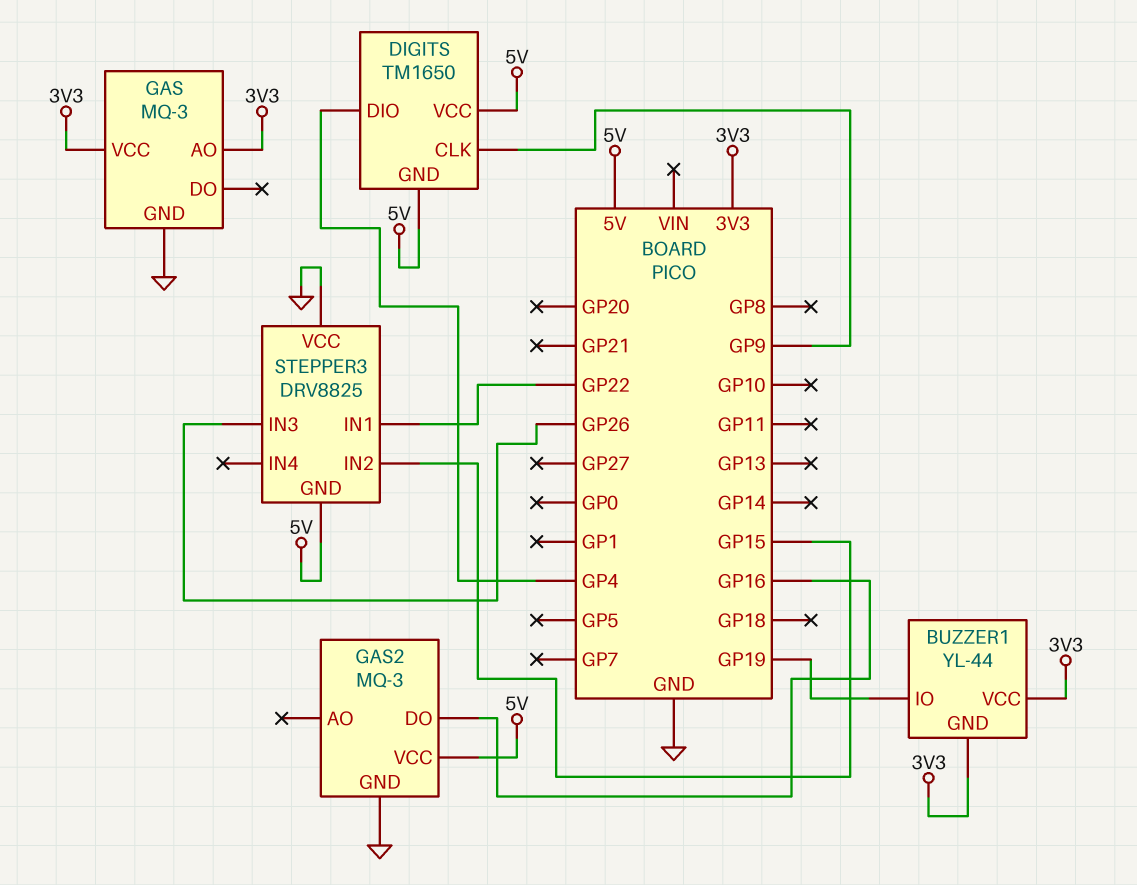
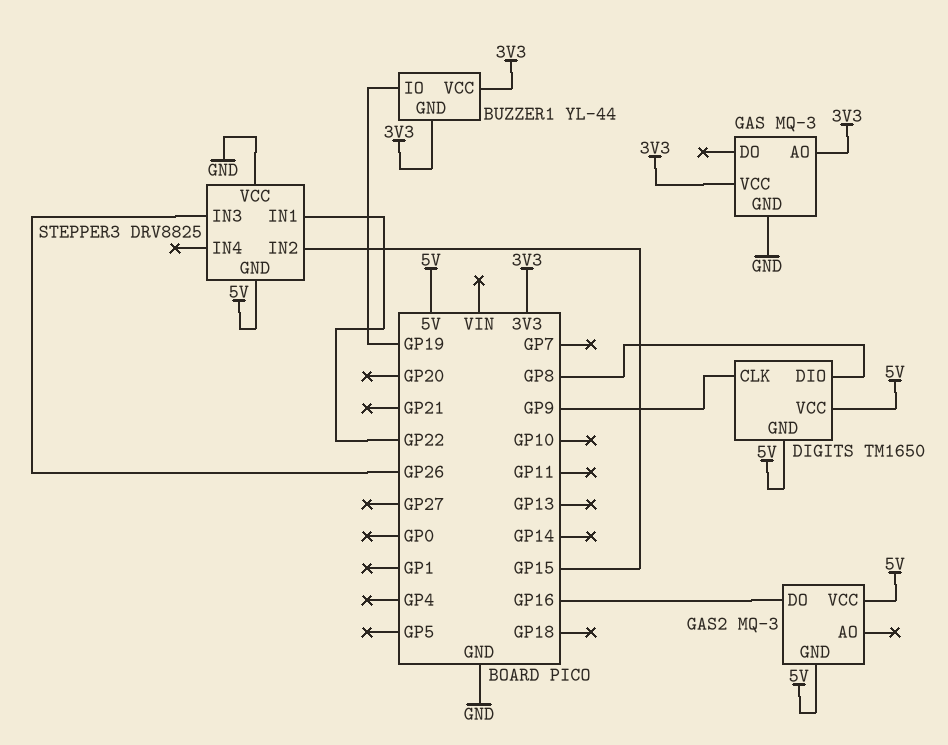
DIGITS pin DIO: GP4 -> GP8
GAS2 pin GND: GND -> 5V

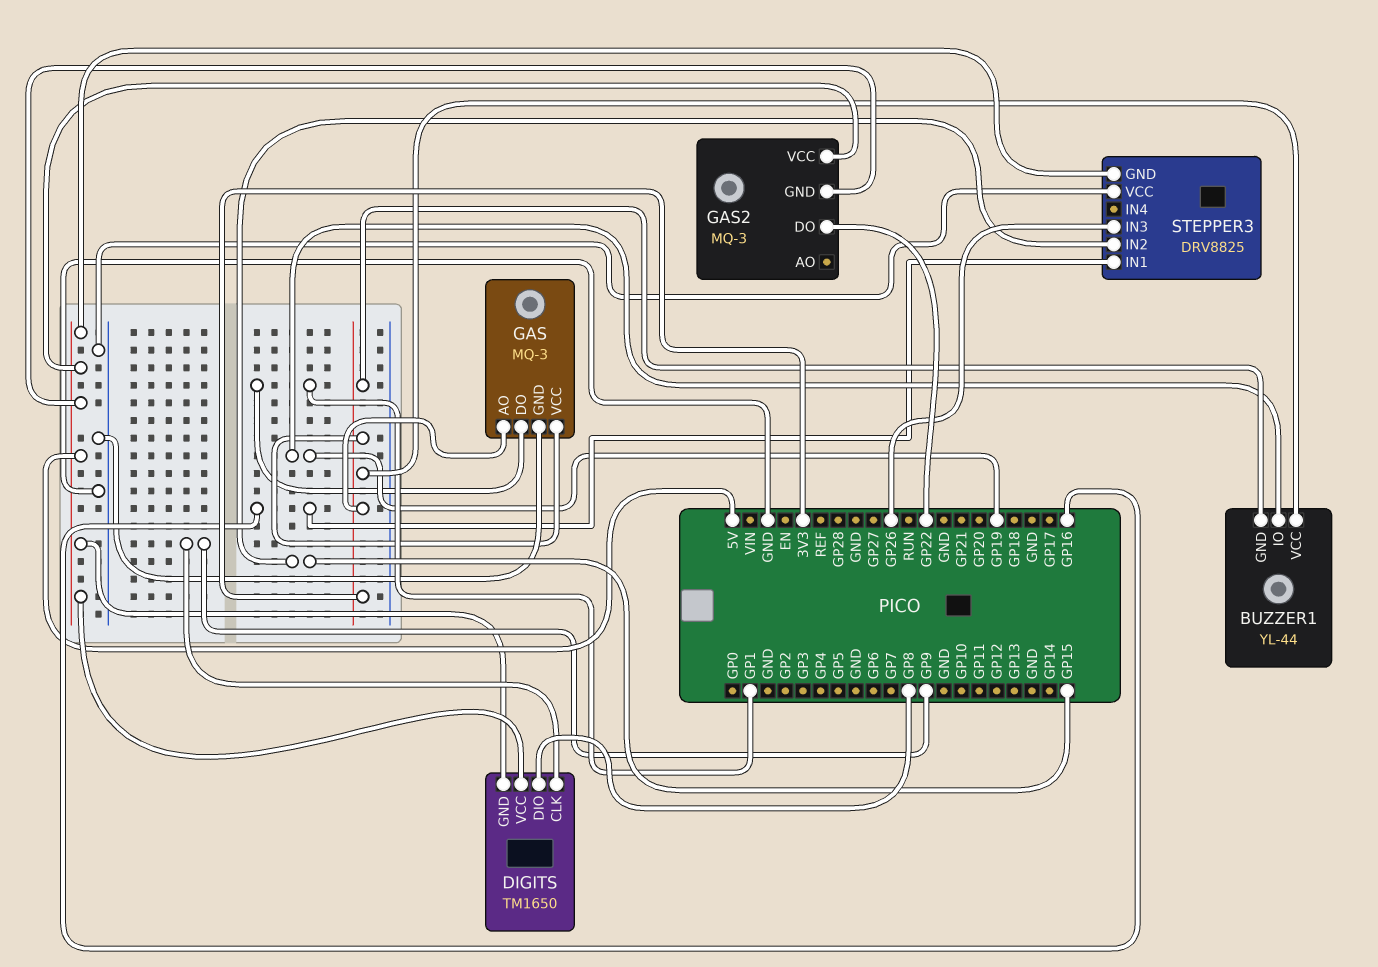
GAS pin DO: none -> GP1
GAS2 pin DO: GP16 -> GP22
STEPPER3 pin IN1: GP22 -> GP16

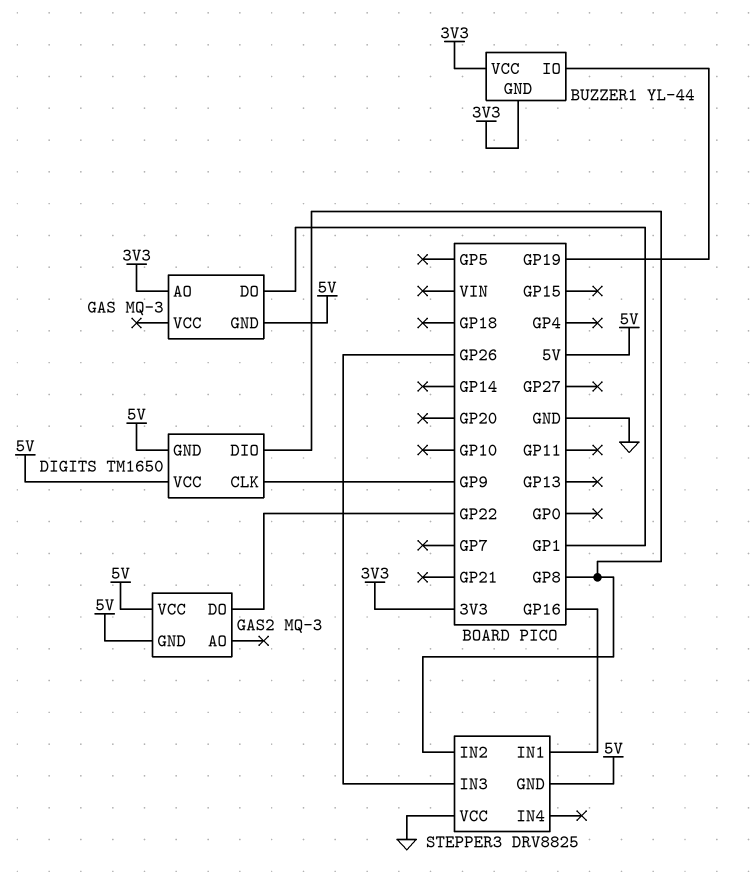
GAS pin GND: GND -> 5V
GAS pin VCC: 3V3 -> none
STEPPER3 pin IN2: GP15 -> GP8

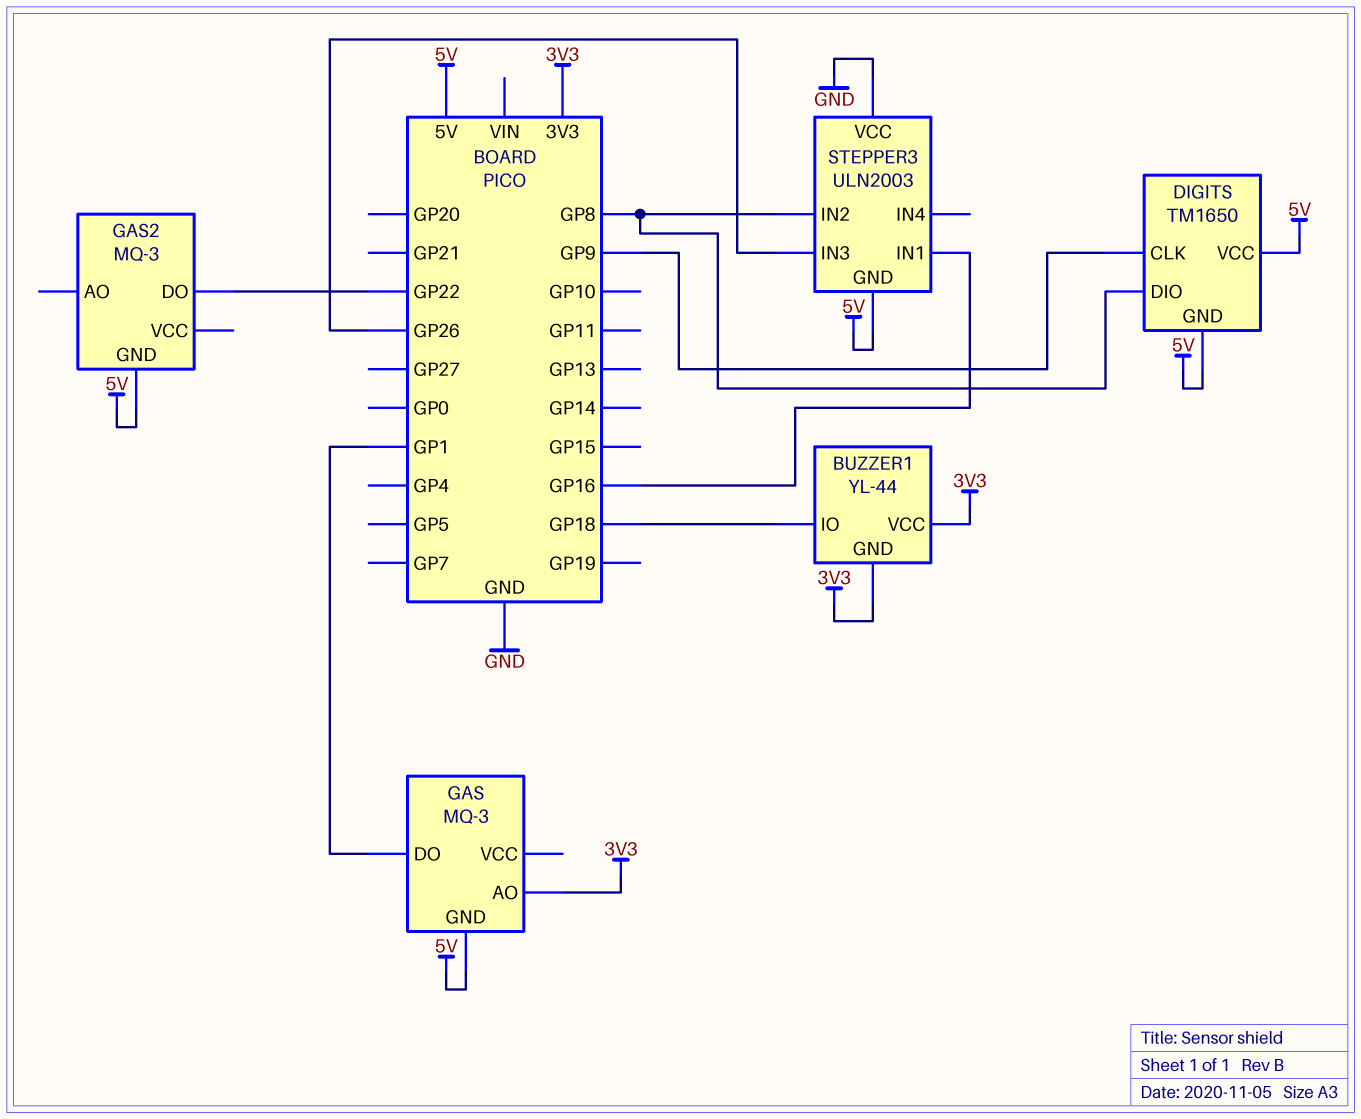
BUZZER1 pin IO: GP19 -> GP18
GAS2 pin VCC: 5V -> none
STEPPER3: DRV8825 -> ULN2003

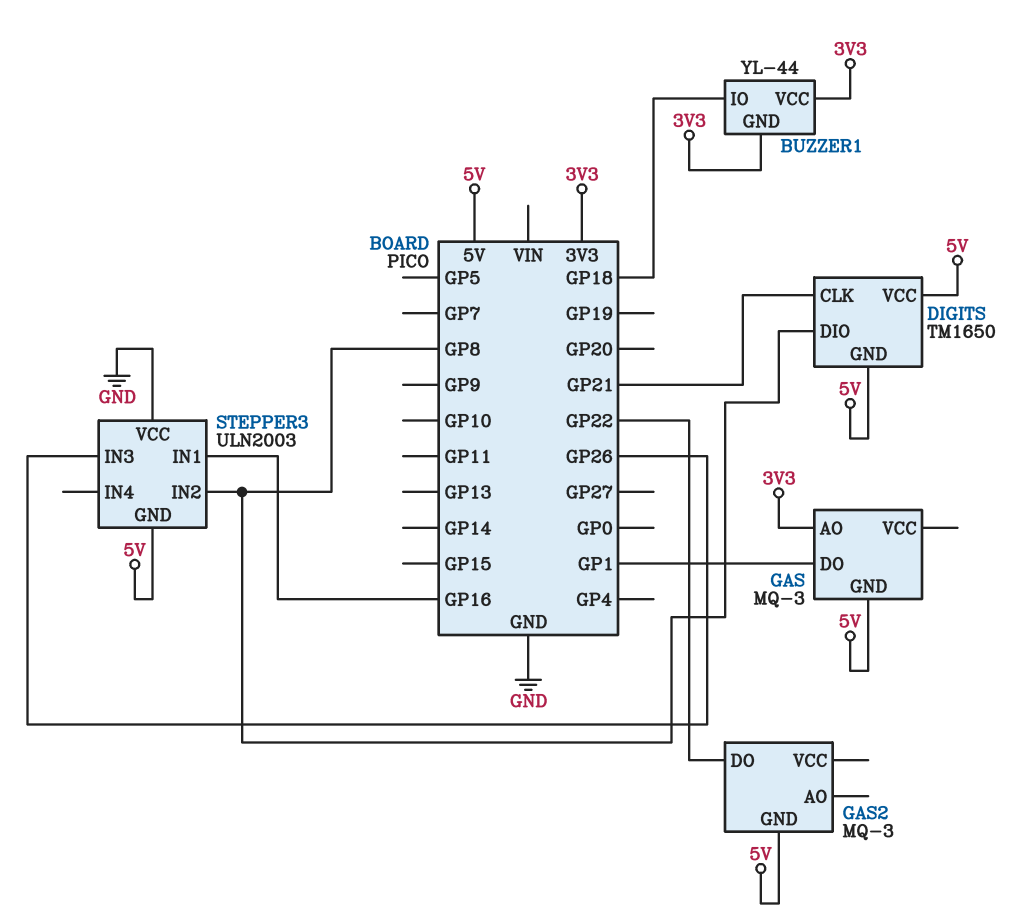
DIGITS pin CLK: GP9 -> GP21

